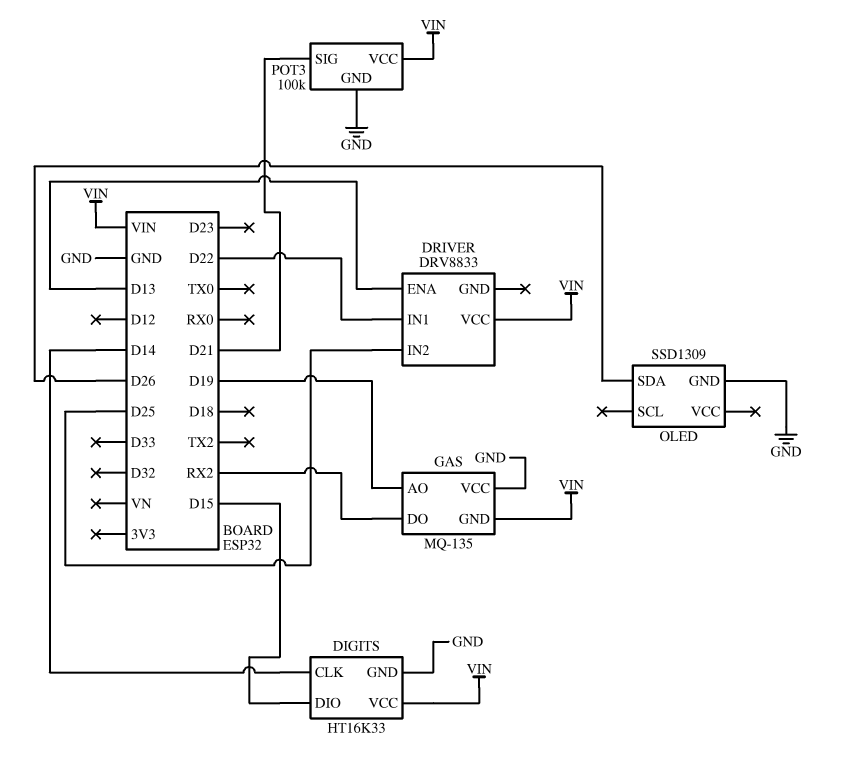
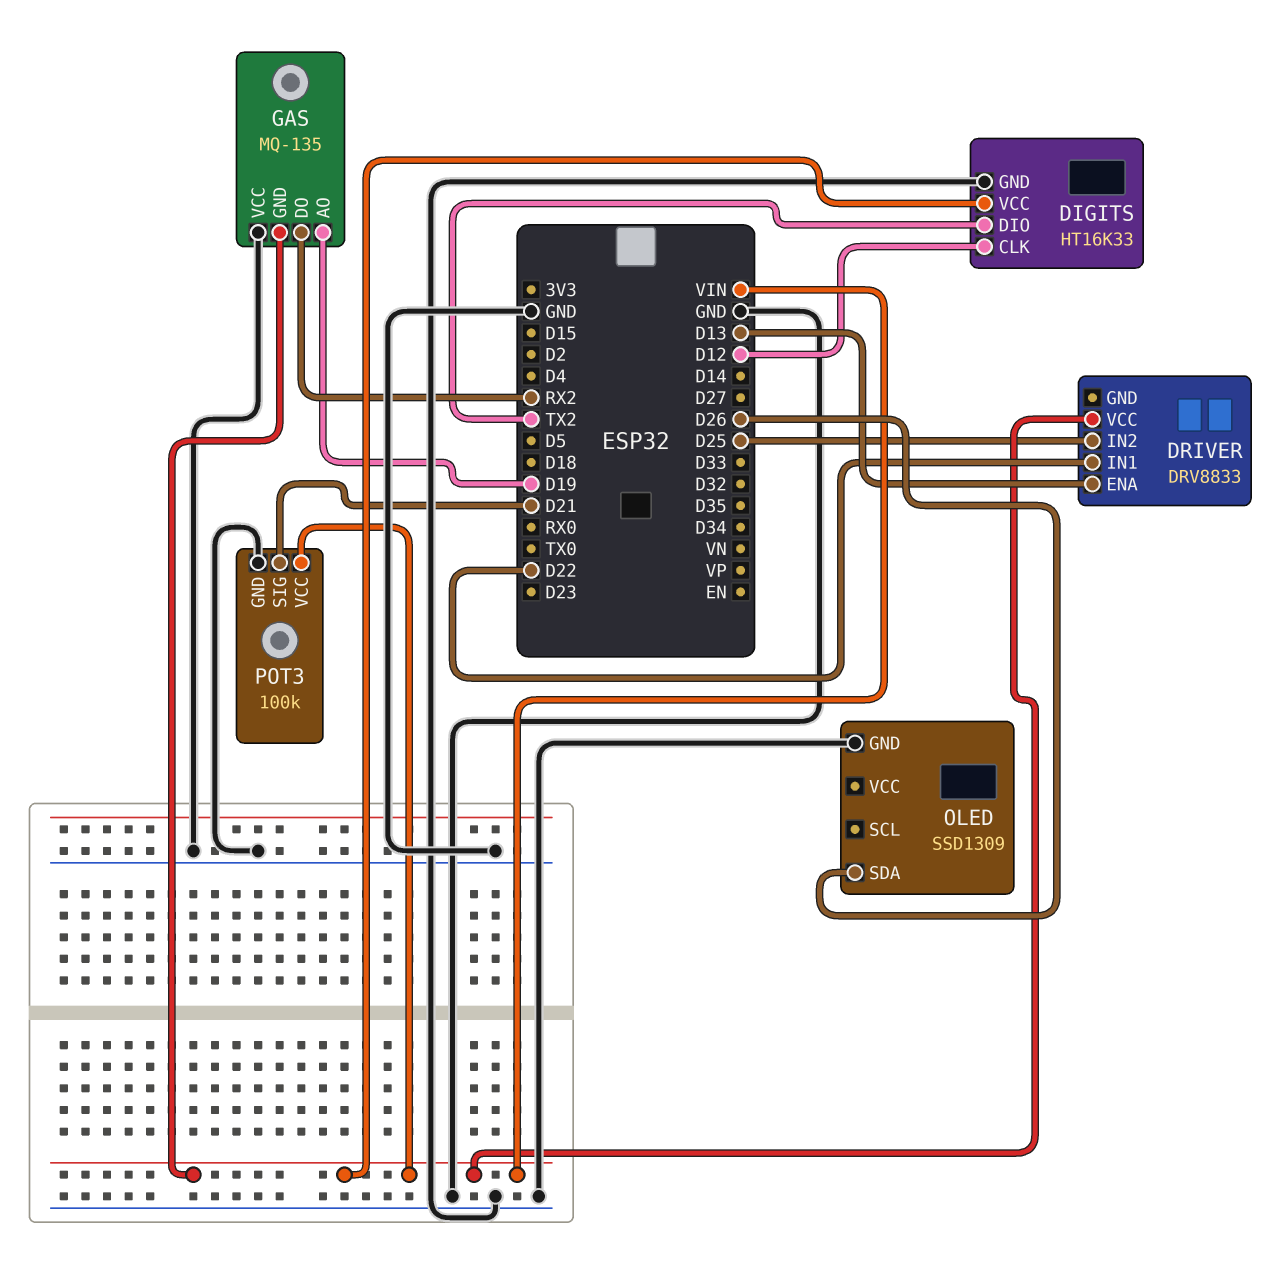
DIGITS pin CLK: D14 -> D12
DIGITS pin DIO: D15 -> TX2

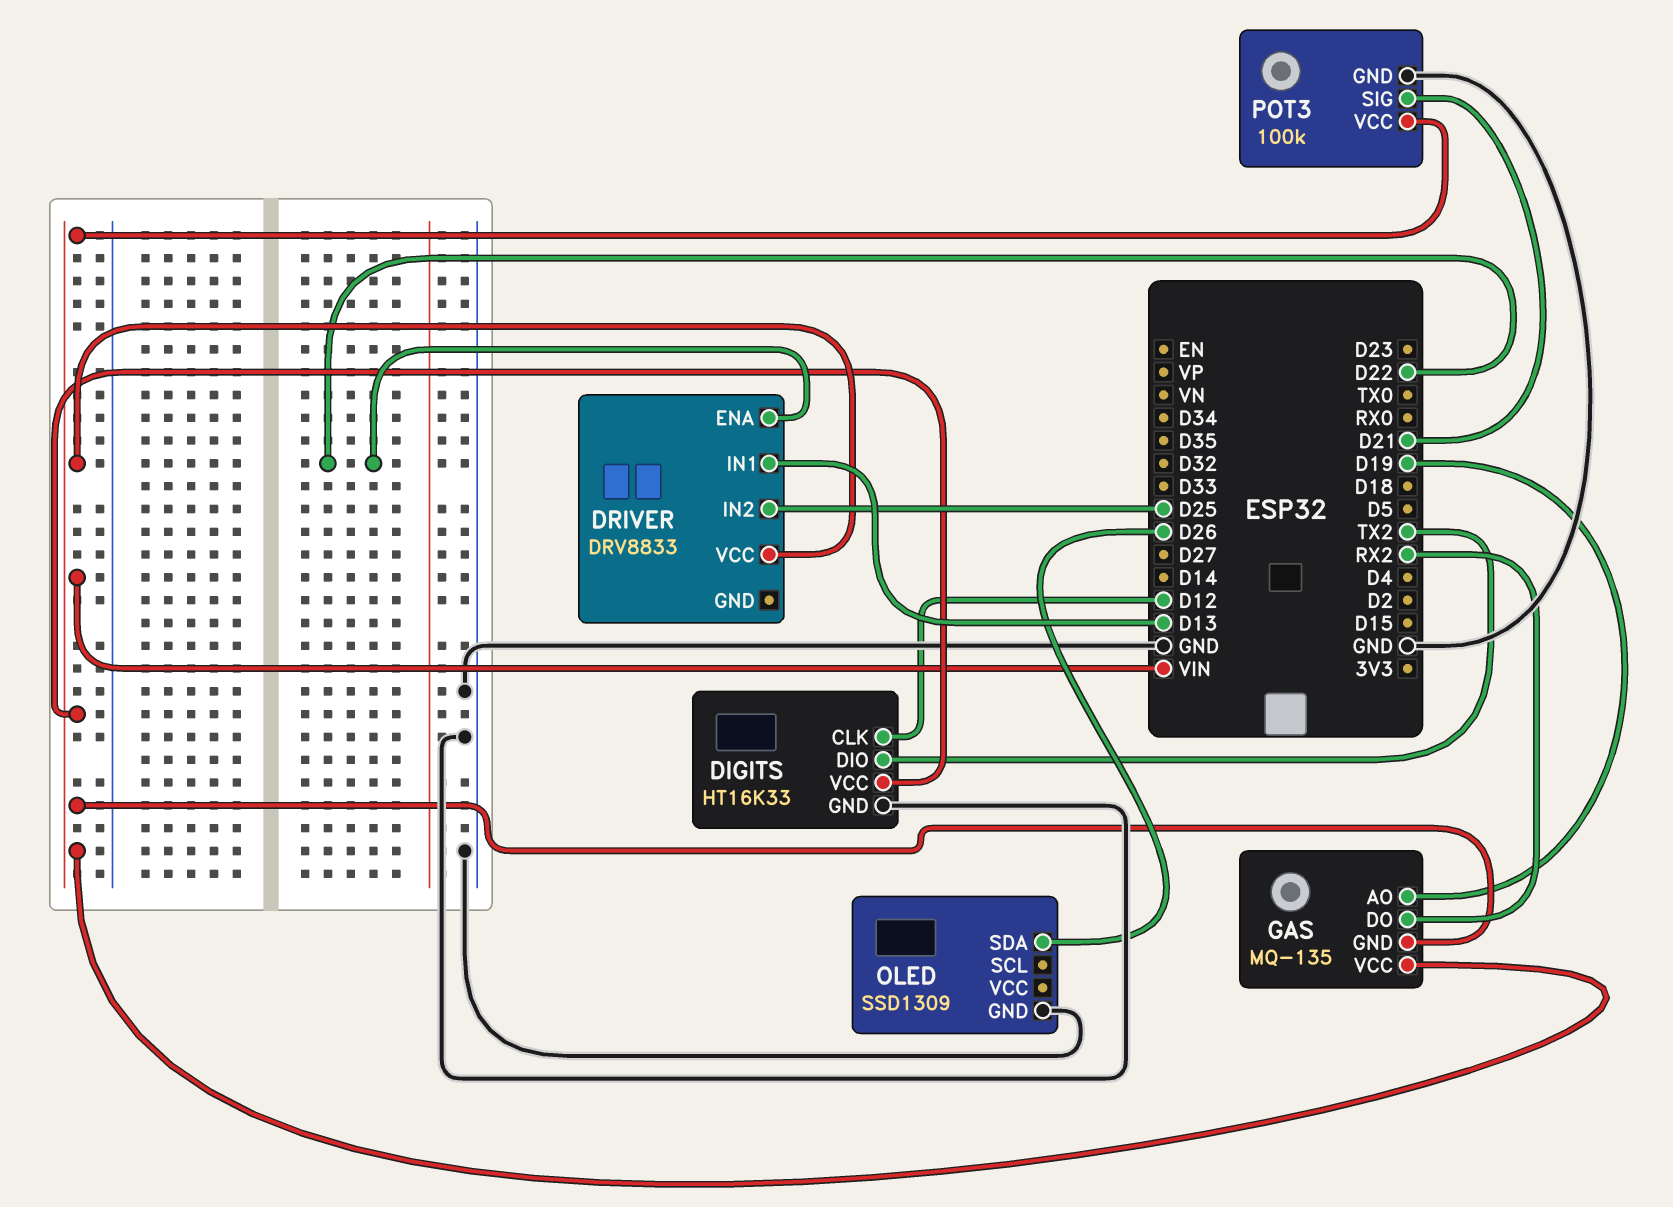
DRIVER pin ENA: D13 -> D22
DRIVER pin IN1: D22 -> D13
GAS pin VCC: GND -> VIN

